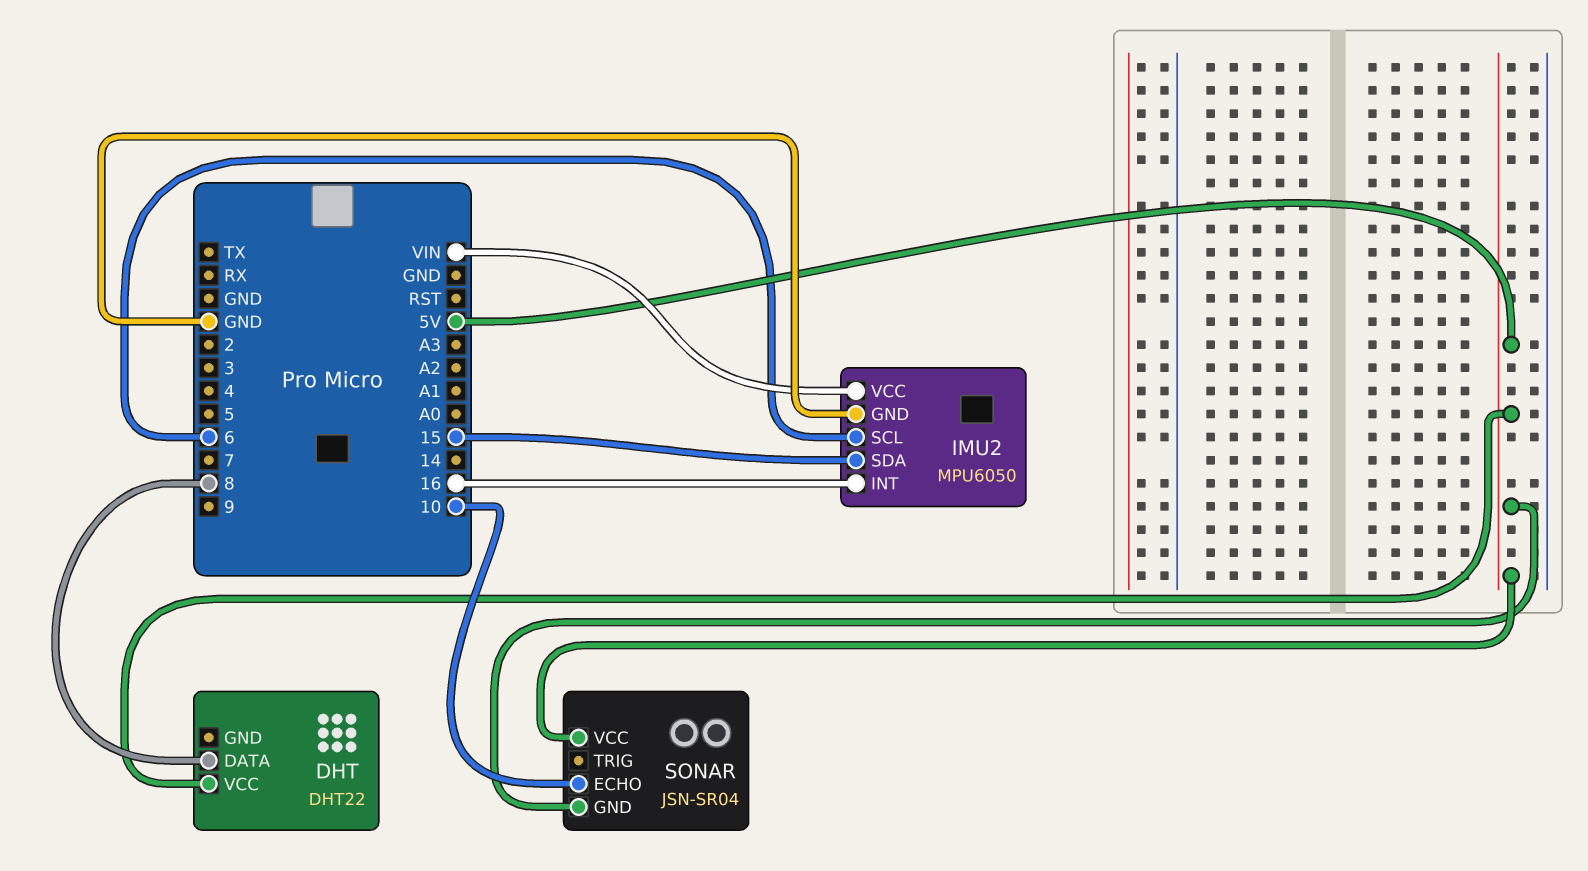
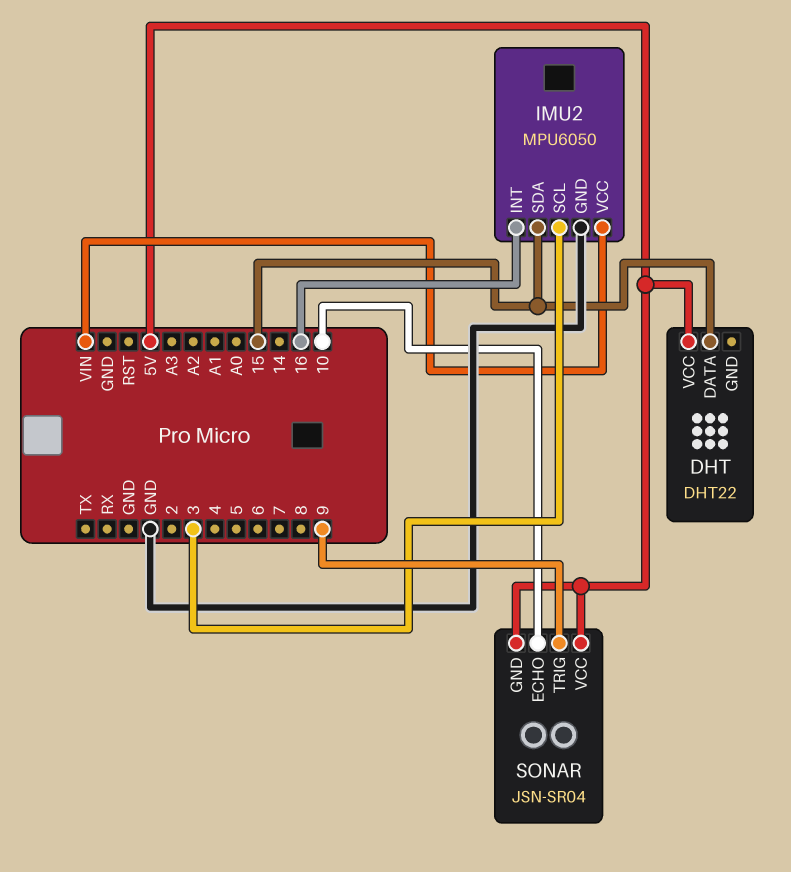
DHT pin DATA: 8 -> 15
IMU2 pin SCL: 6 -> 3
SONAR pin TRIG: none -> 9

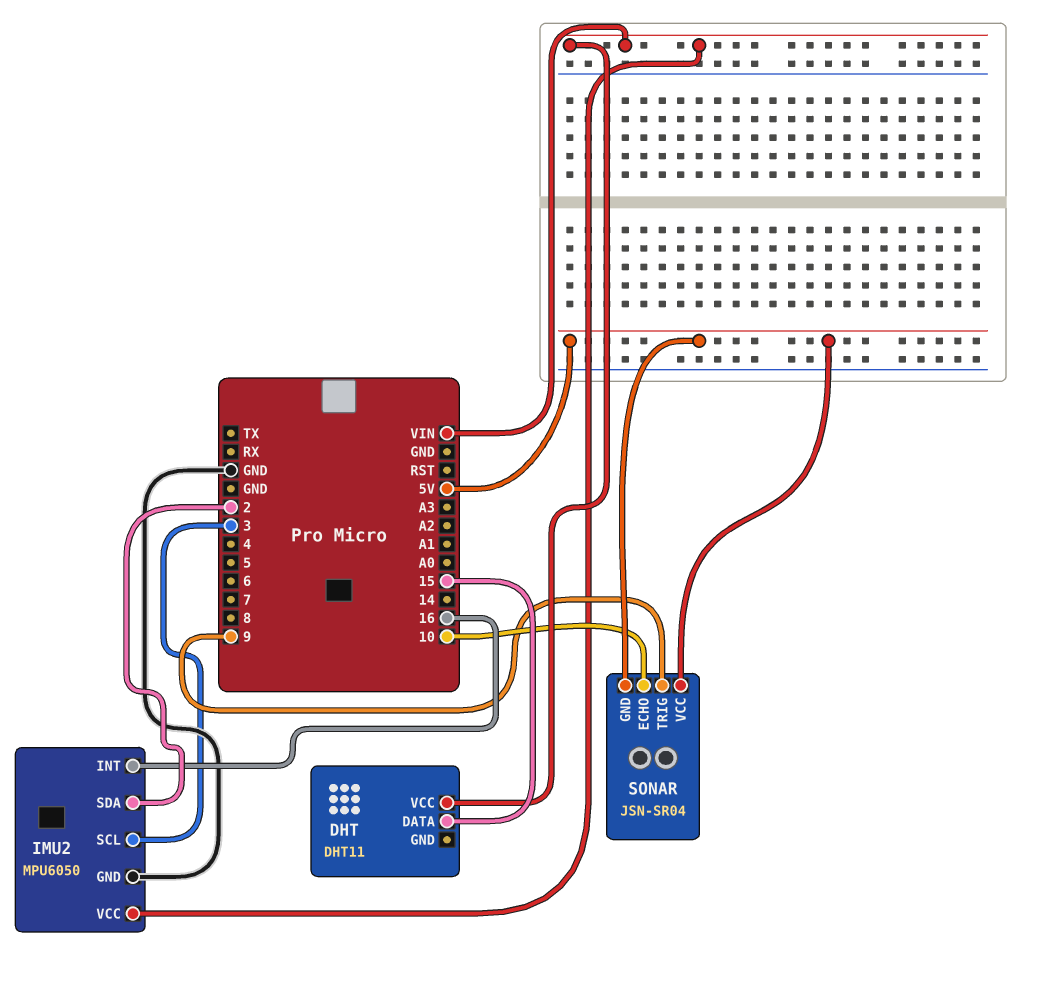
DHT: DHT22 -> DHT11
DHT pin VCC: 5V -> VIN
IMU2 pin SDA: 15 -> 2

